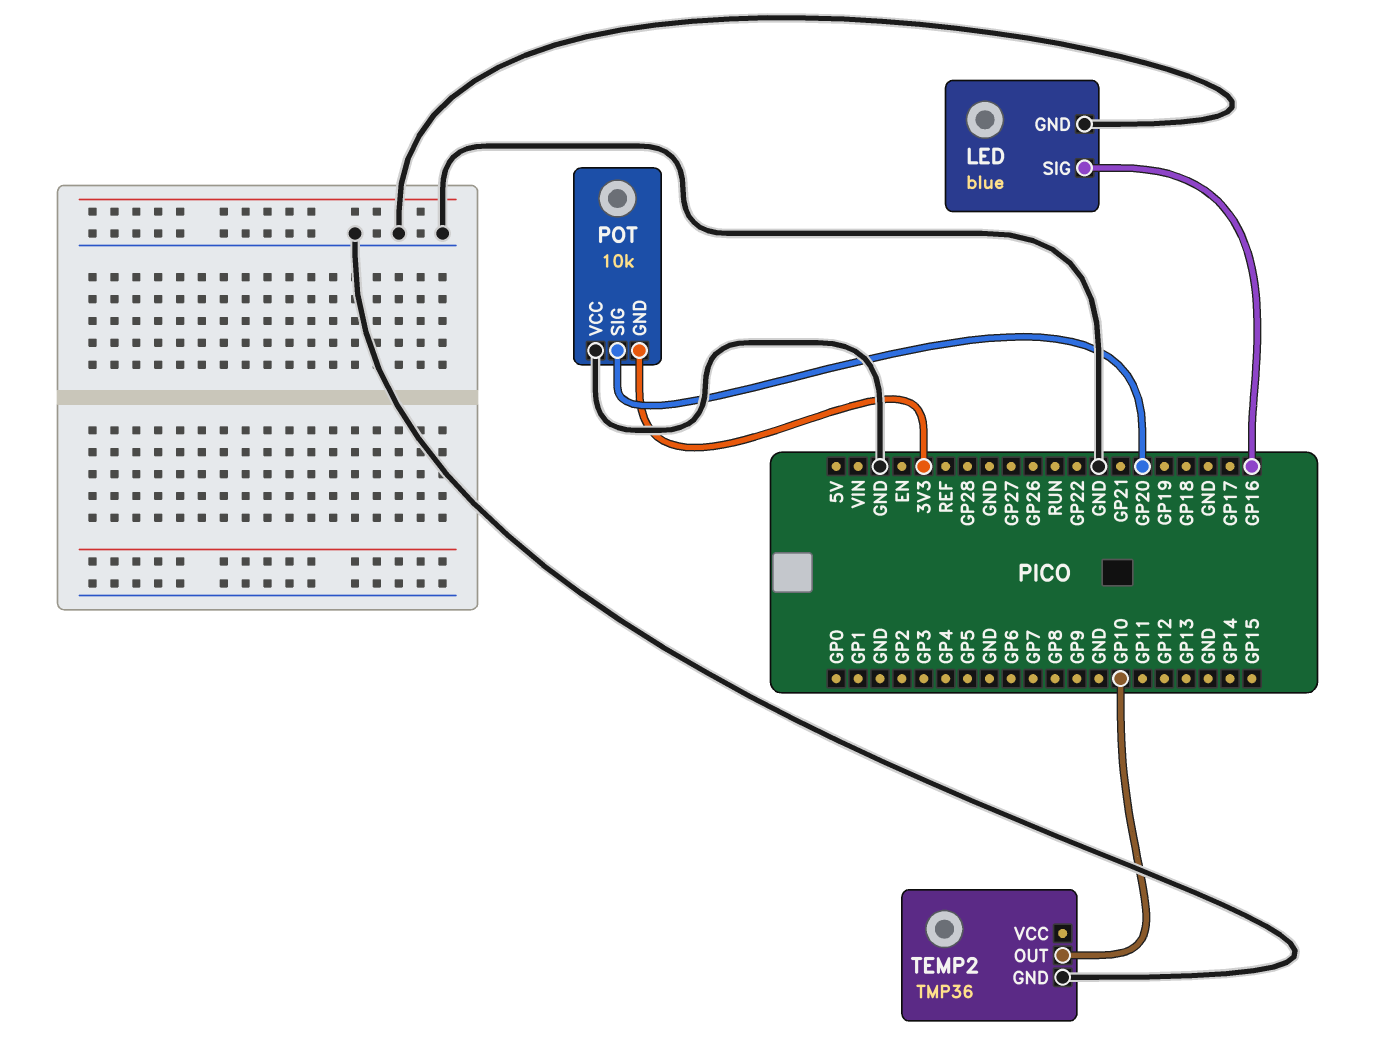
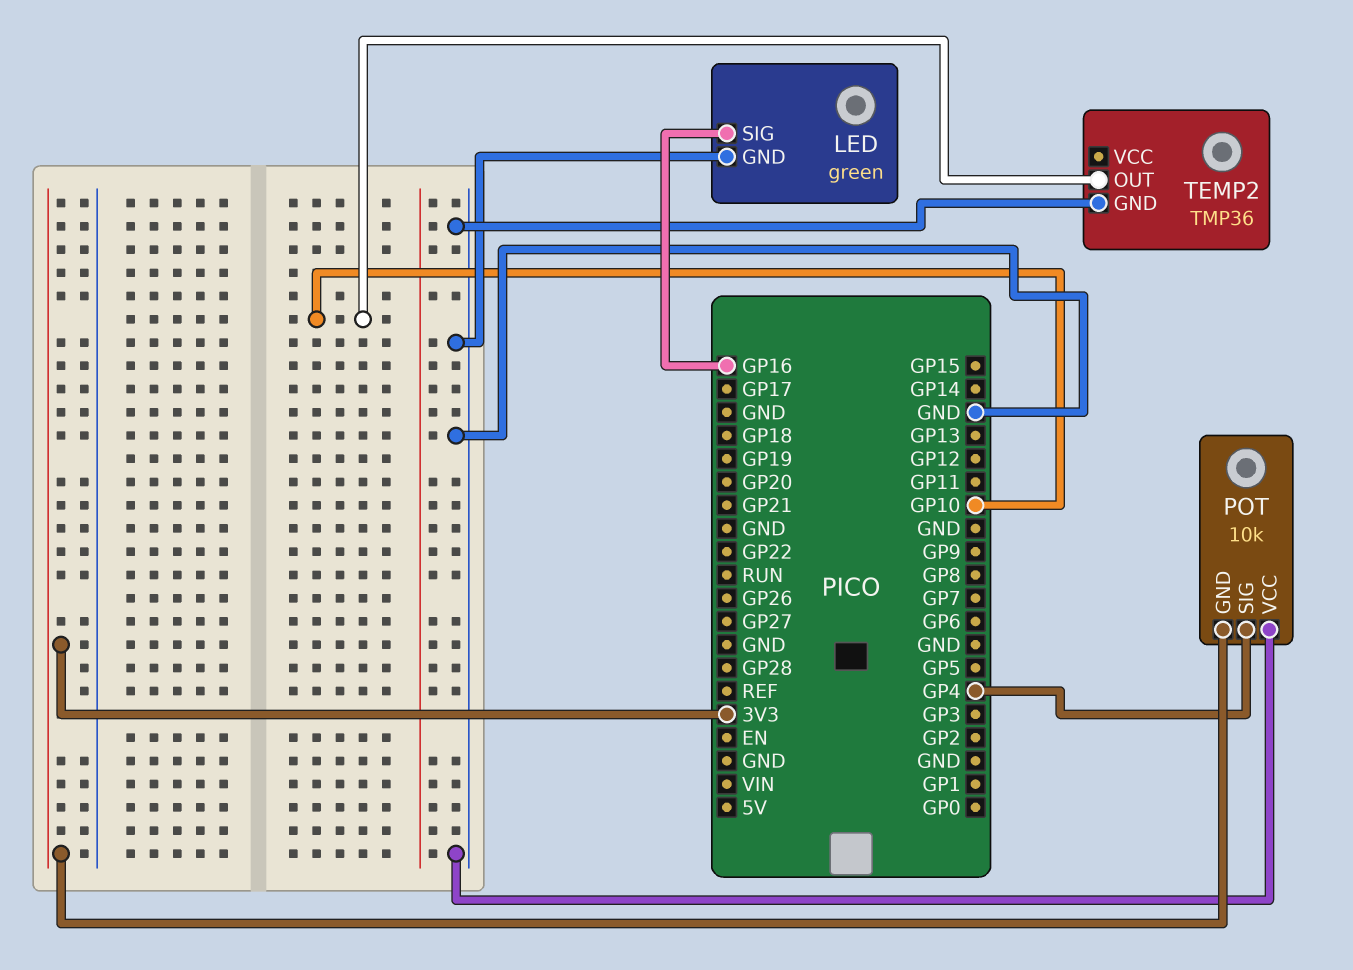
LED: blue -> green
POT pin SIG: GP20 -> GP4

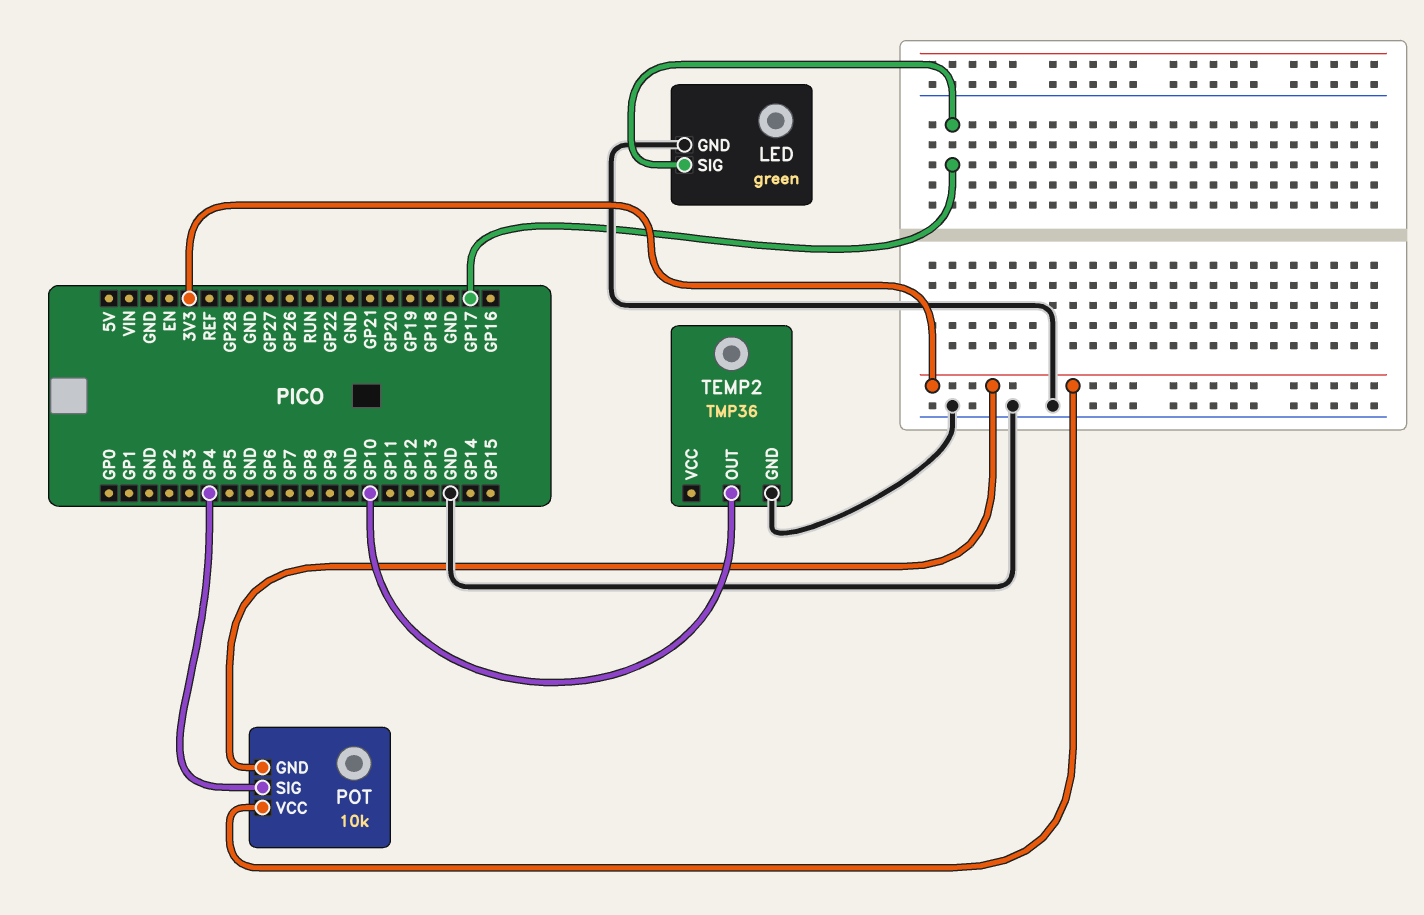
LED pin SIG: GP16 -> GP17
POT pin VCC: GND -> 3V3

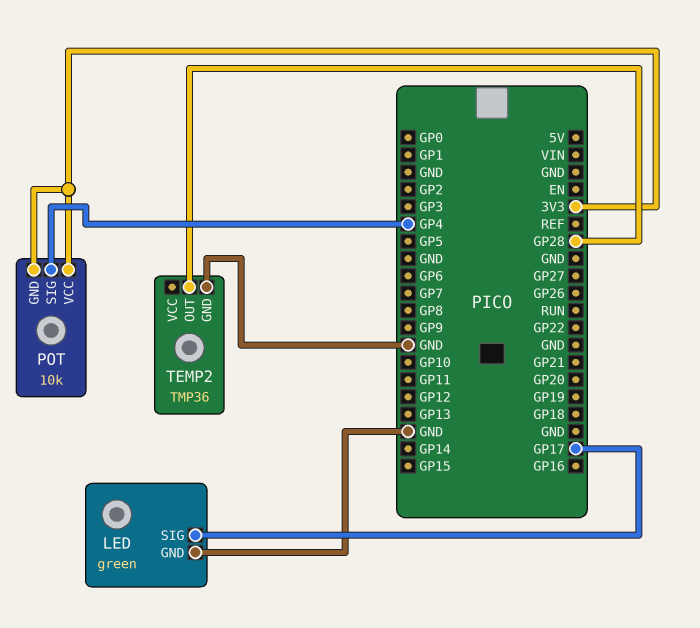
TEMP2 pin OUT: GP10 -> GP28

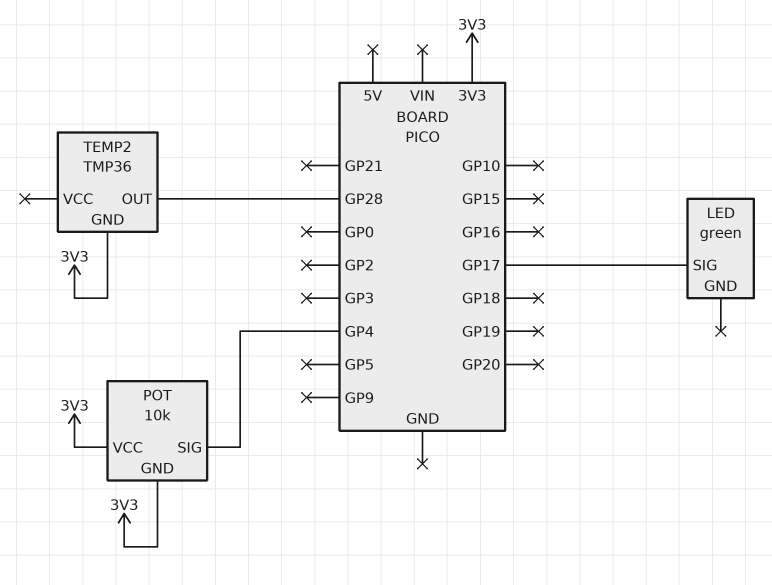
LED pin GND: GND -> none
TEMP2 pin GND: GND -> 3V3

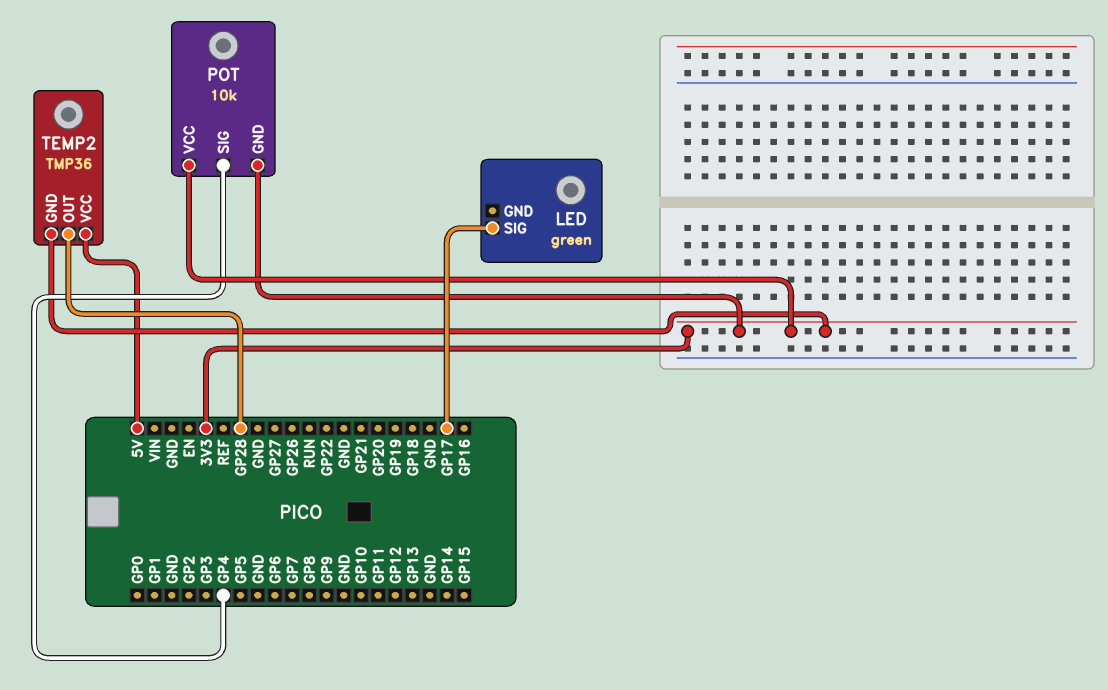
TEMP2 pin VCC: none -> 5V

